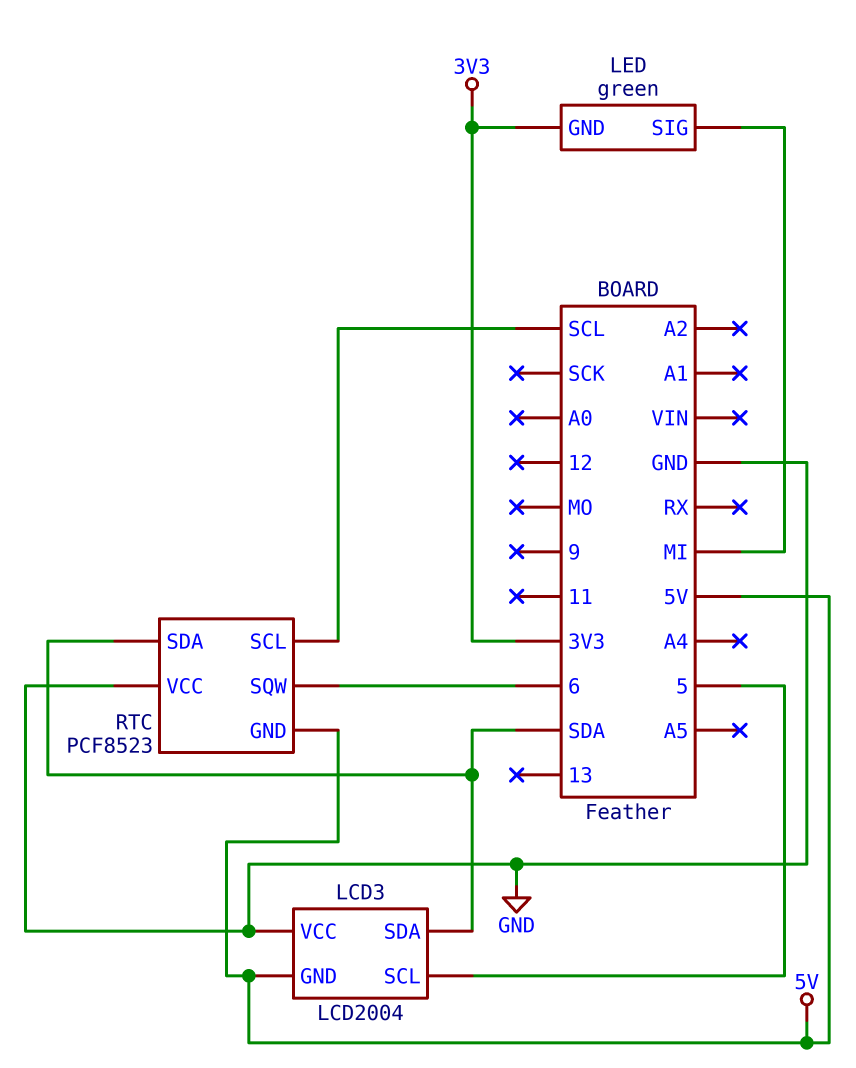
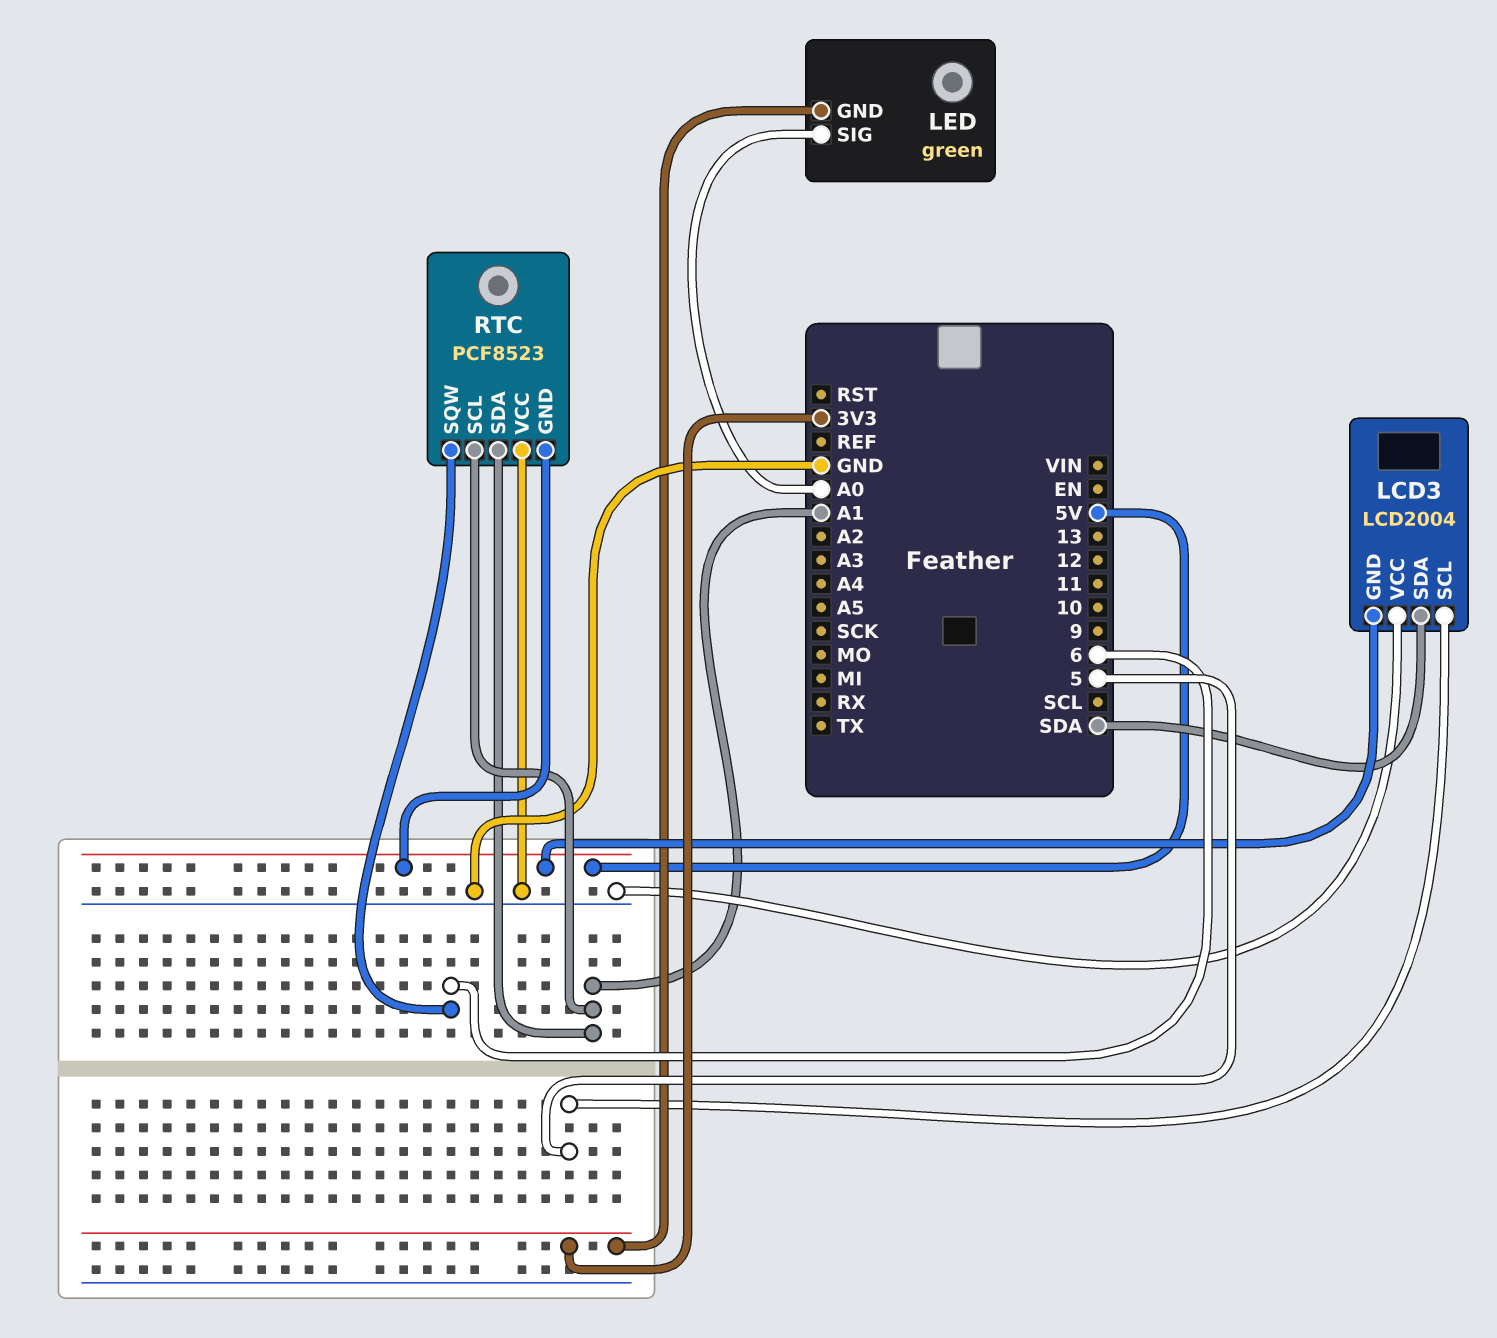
LED pin SIG: MI -> A0
RTC pin SCL: SCL -> A1
RTC pin SDA: SDA -> A1

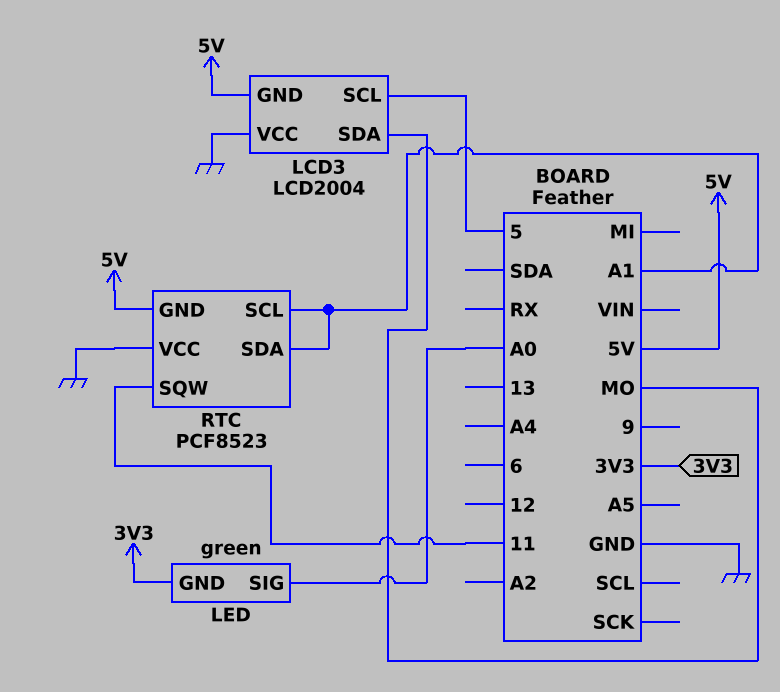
LCD3 pin SDA: SDA -> MO
RTC pin SQW: 6 -> 11

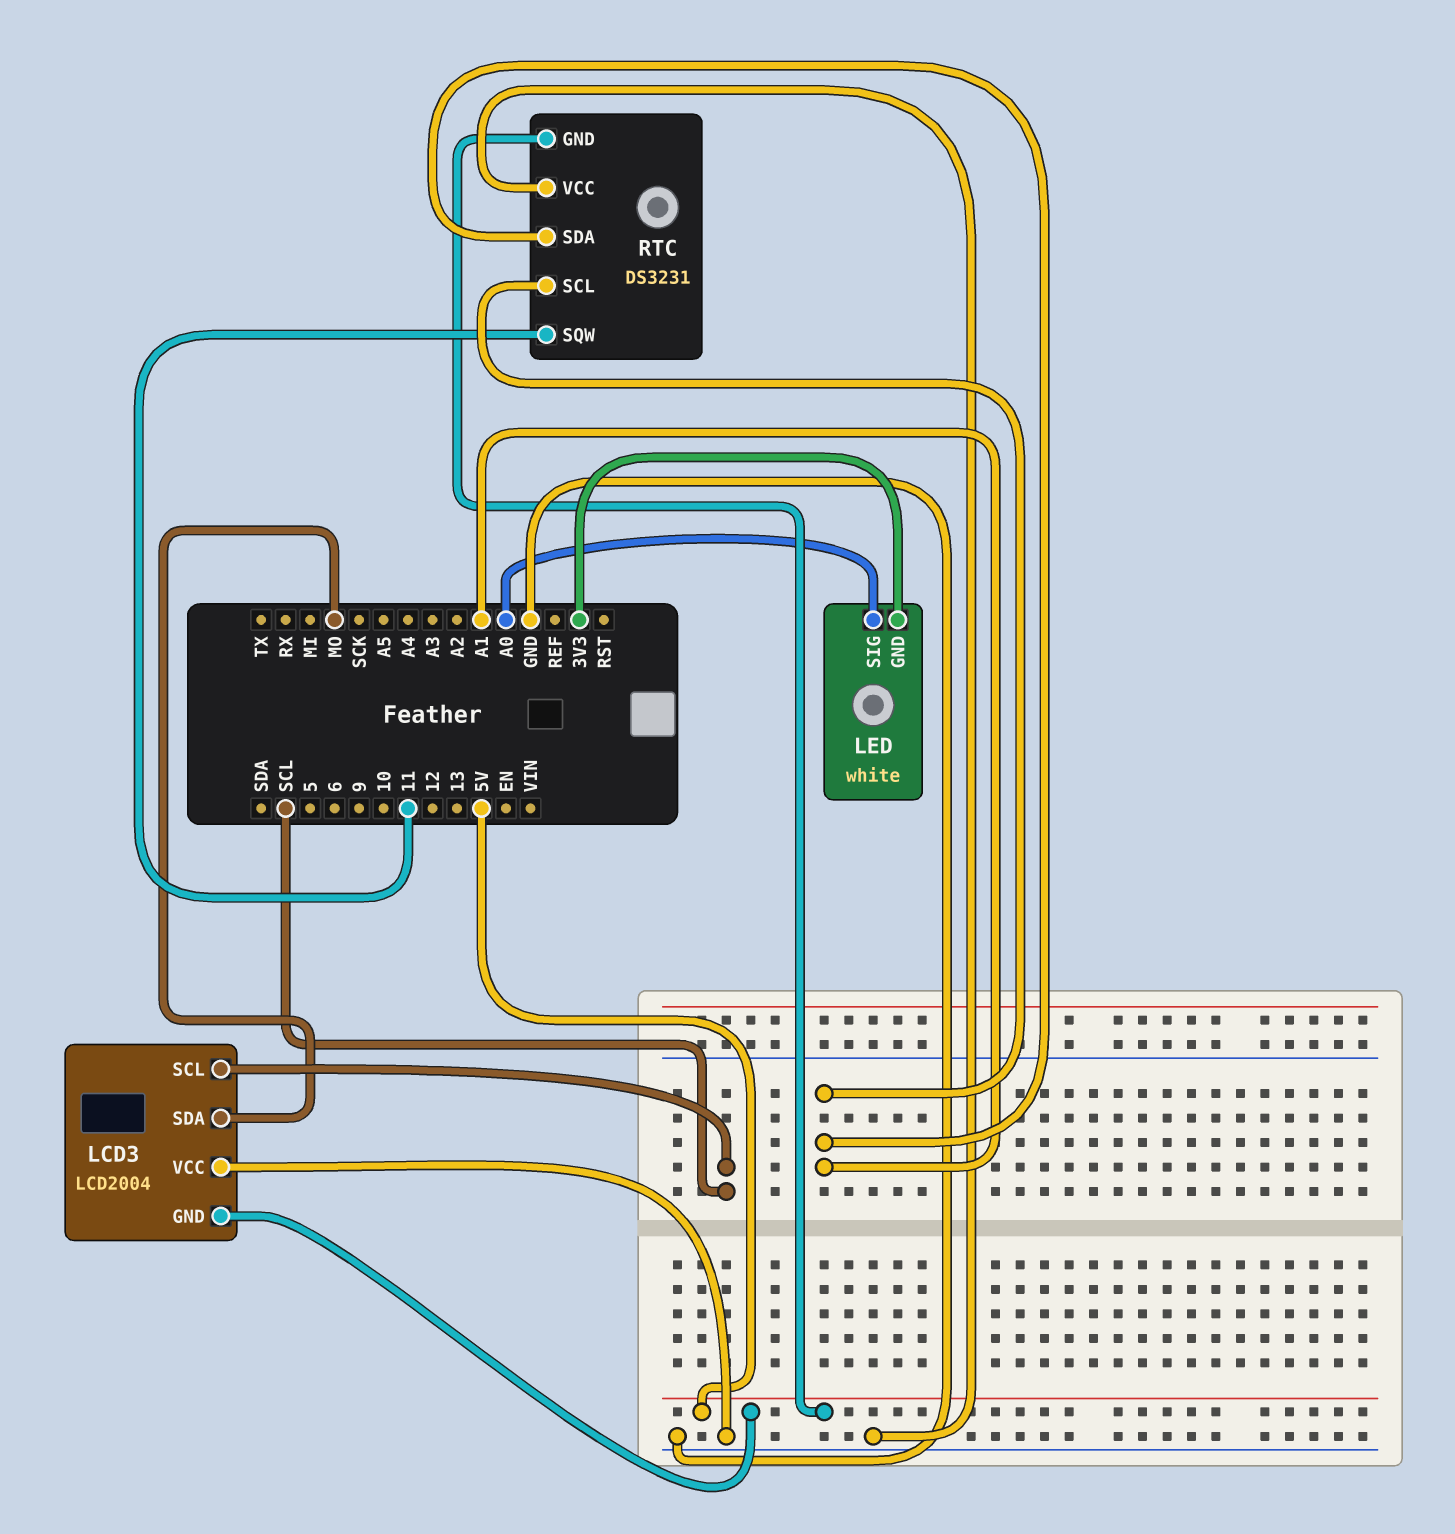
LCD3 pin SCL: 5 -> SCL
LED: green -> white
RTC: PCF8523 -> DS3231

